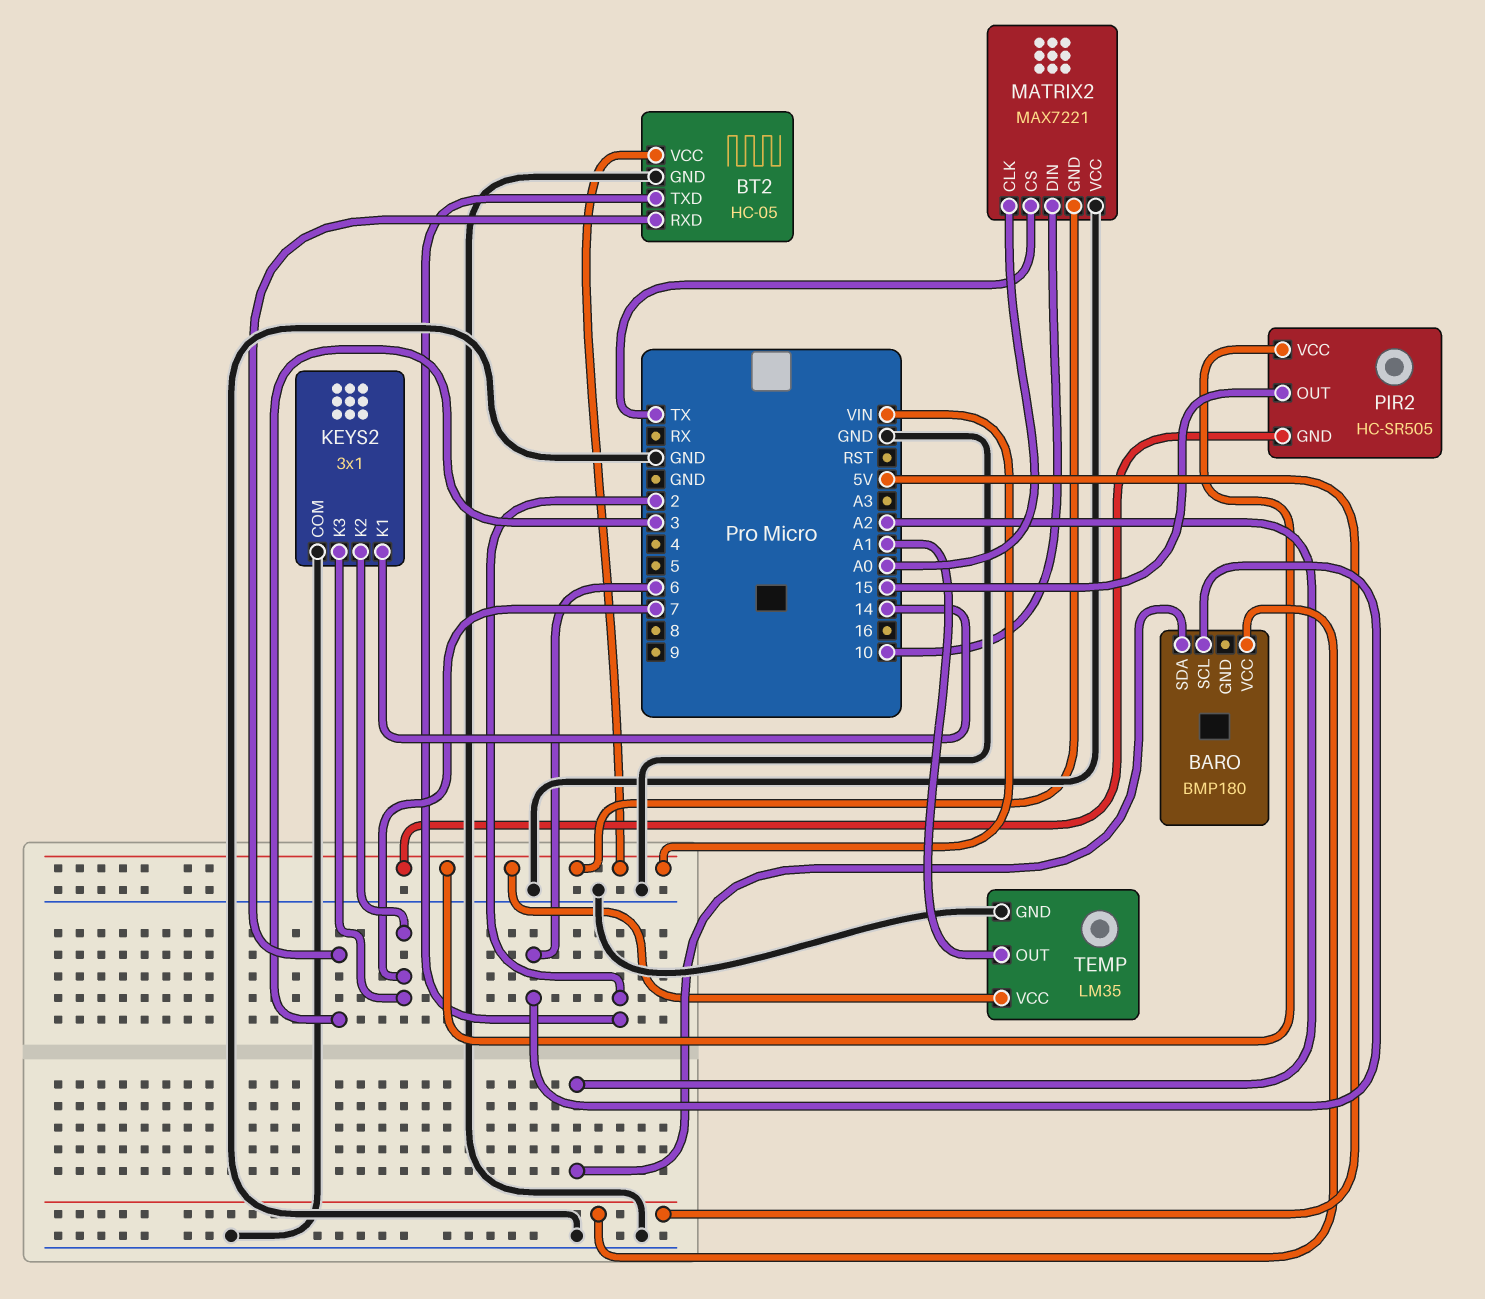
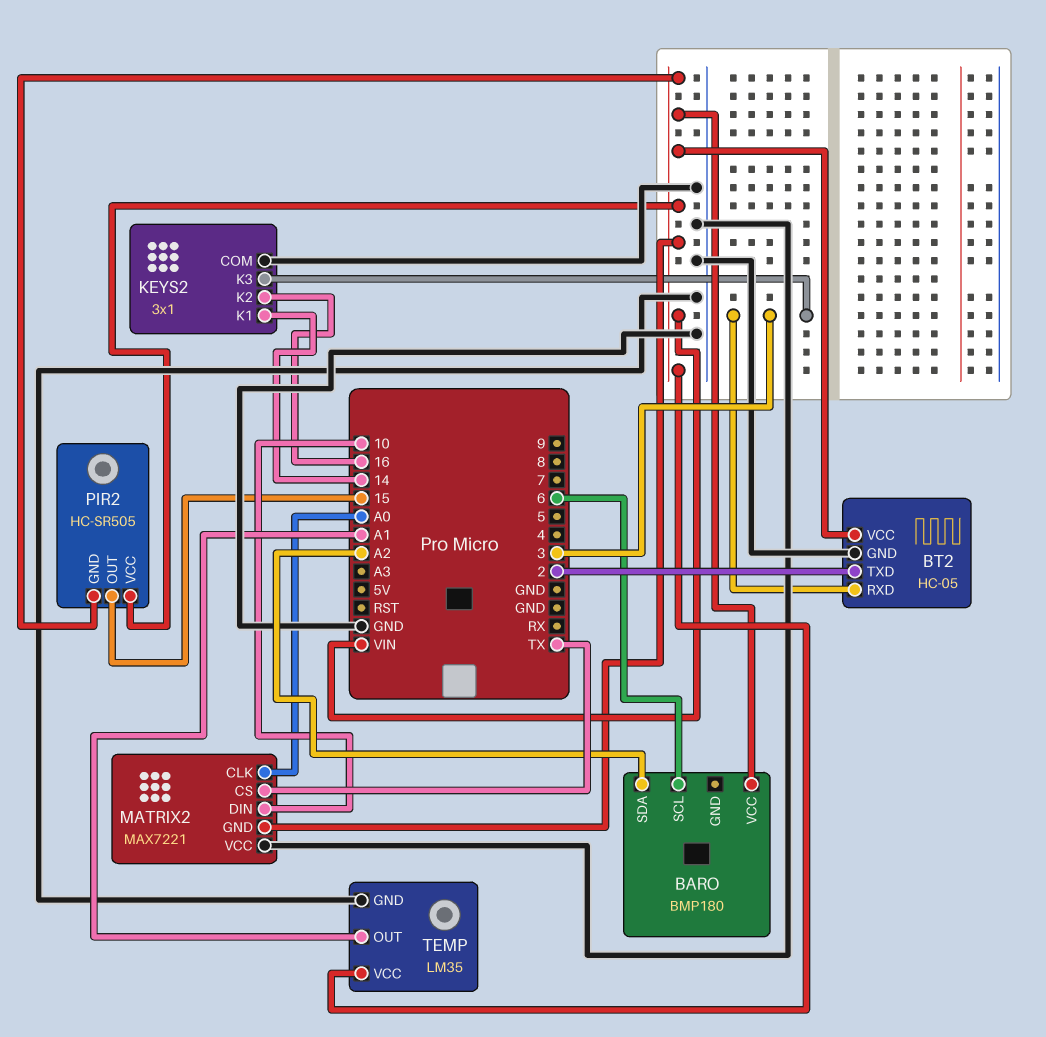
BARO pin VCC: 5V -> VIN
KEYS2 pin K2: 7 -> 16
KEYS2 pin K3: 7 -> 3

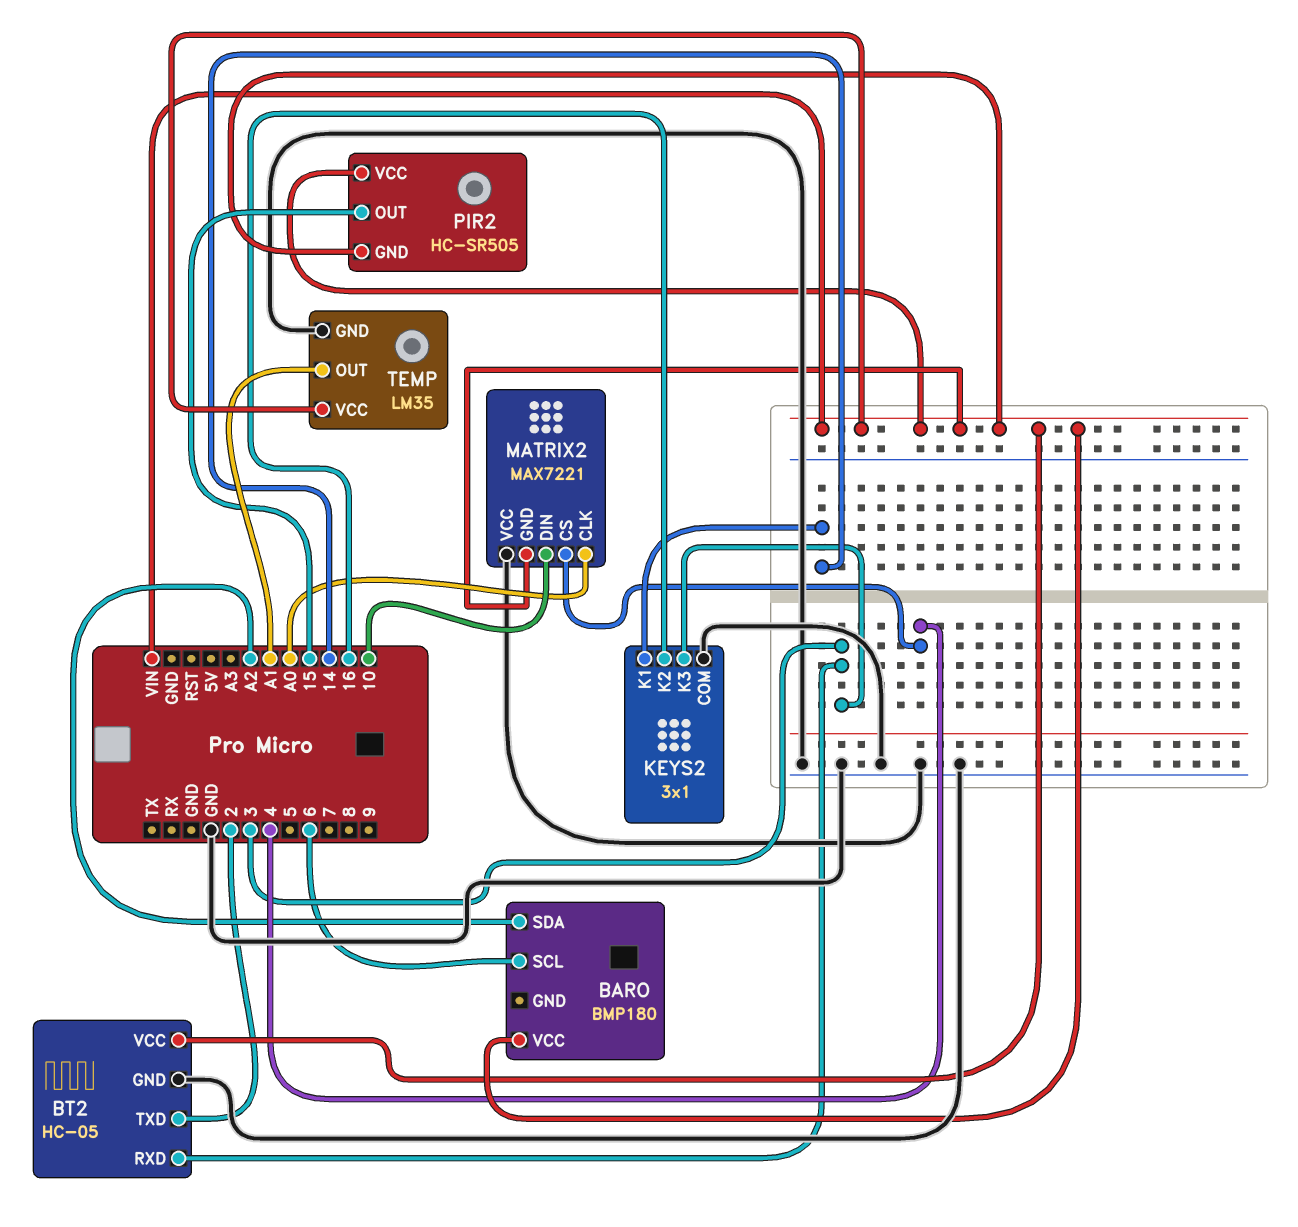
MATRIX2 pin CS: TX -> 4

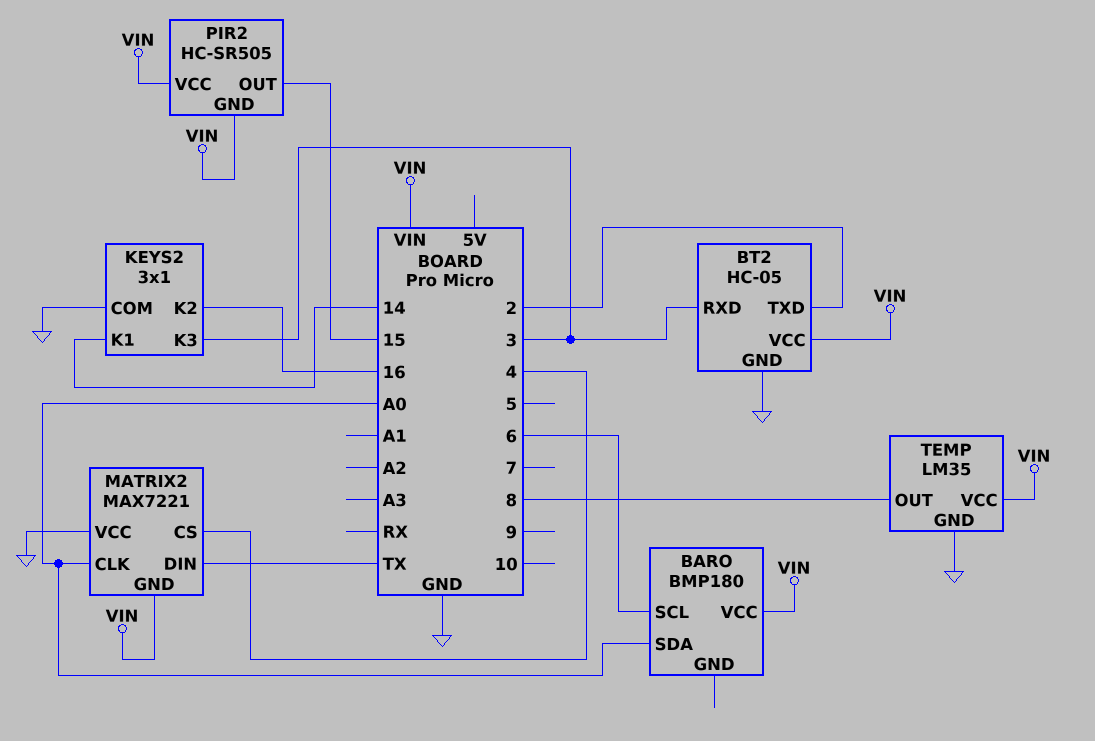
BARO pin SDA: A2 -> A0
MATRIX2 pin DIN: 10 -> TX
TEMP pin OUT: A1 -> 8

